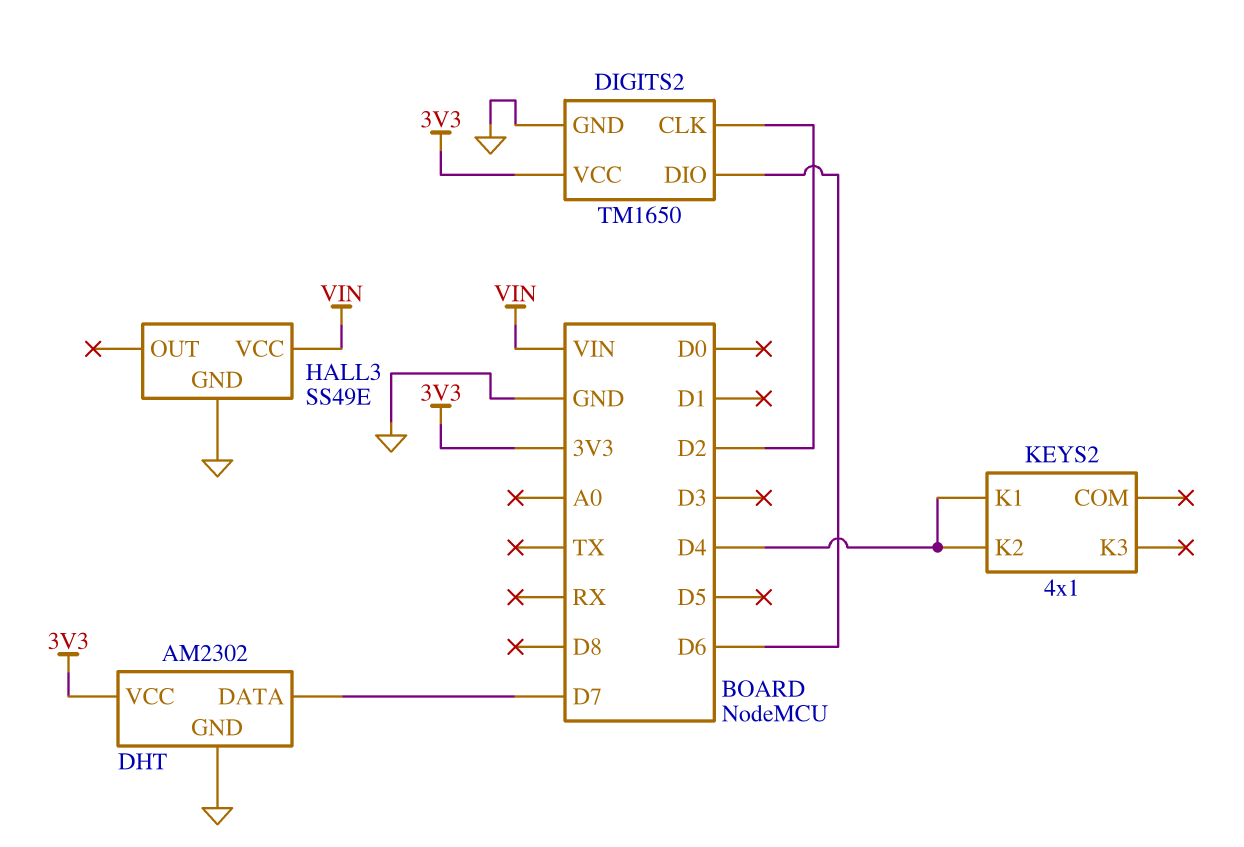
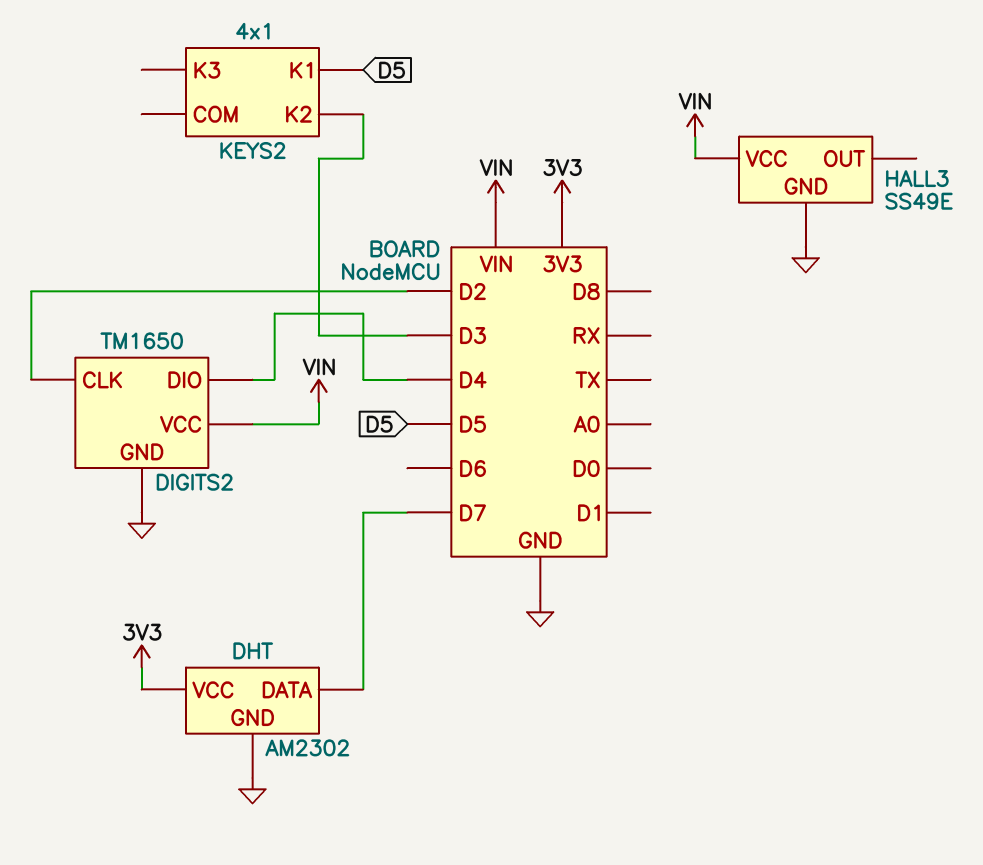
DIGITS2 pin DIO: D6 -> D4
DIGITS2 pin VCC: 3V3 -> VIN
KEYS2 pin K1: D4 -> D5
KEYS2 pin K2: D4 -> D3

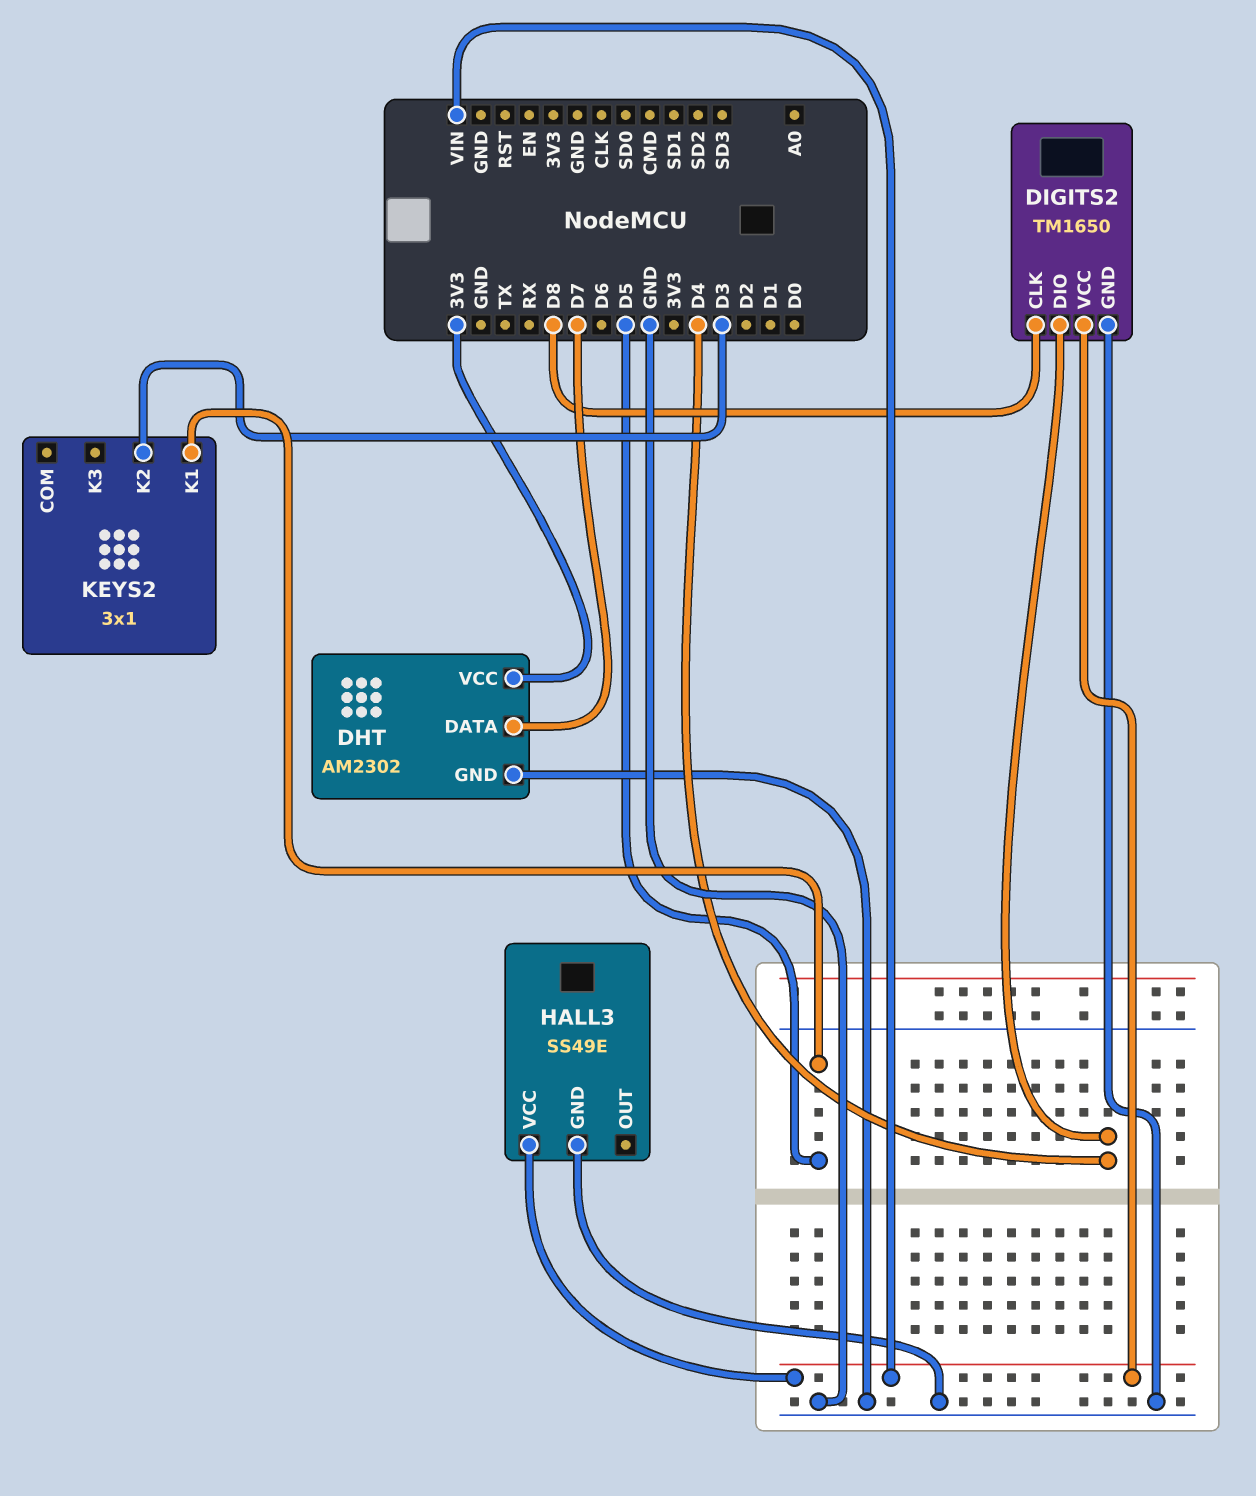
DIGITS2 pin CLK: D2 -> D8
KEYS2: 4x1 -> 3x1

